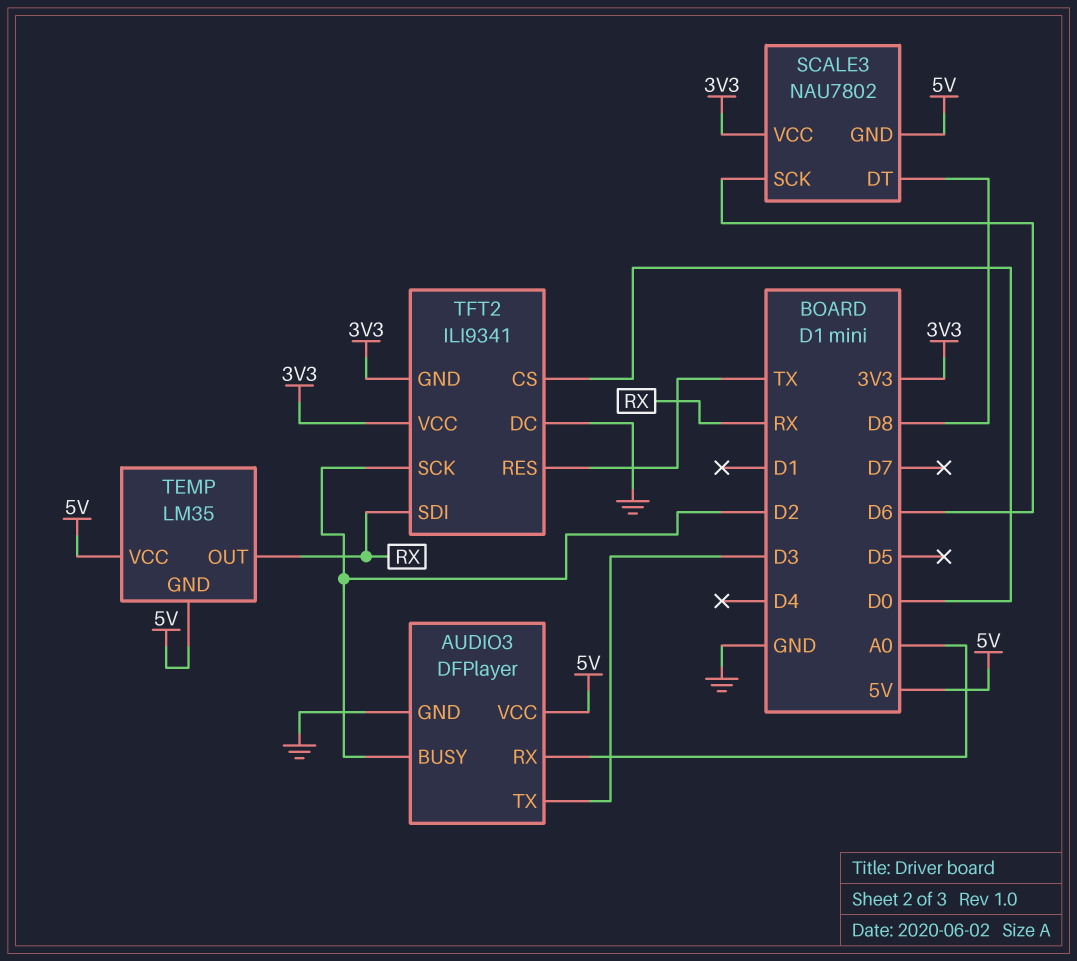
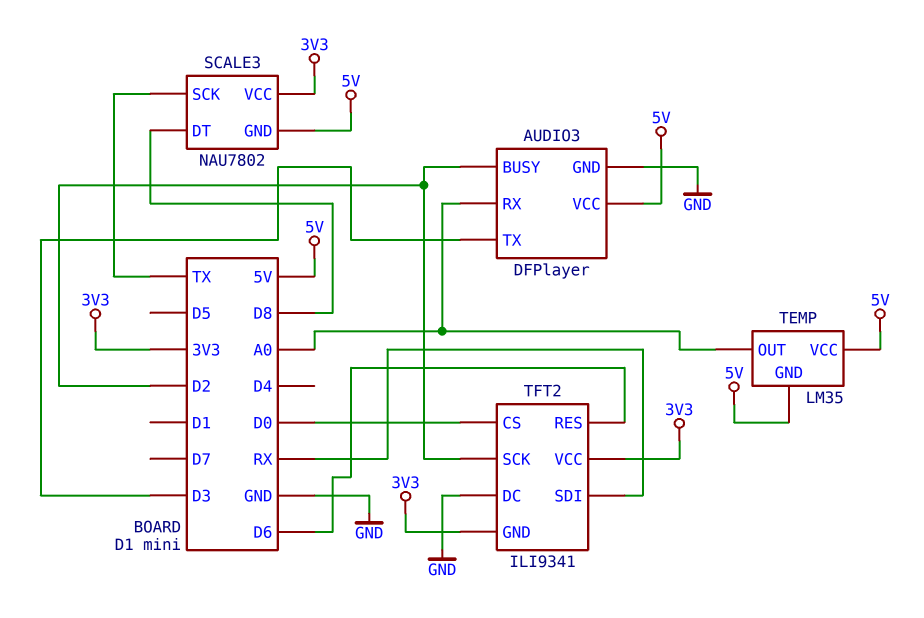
SCALE3 pin SCK: D6 -> TX
TEMP pin OUT: RX -> A0
TFT2 pin RES: TX -> D6

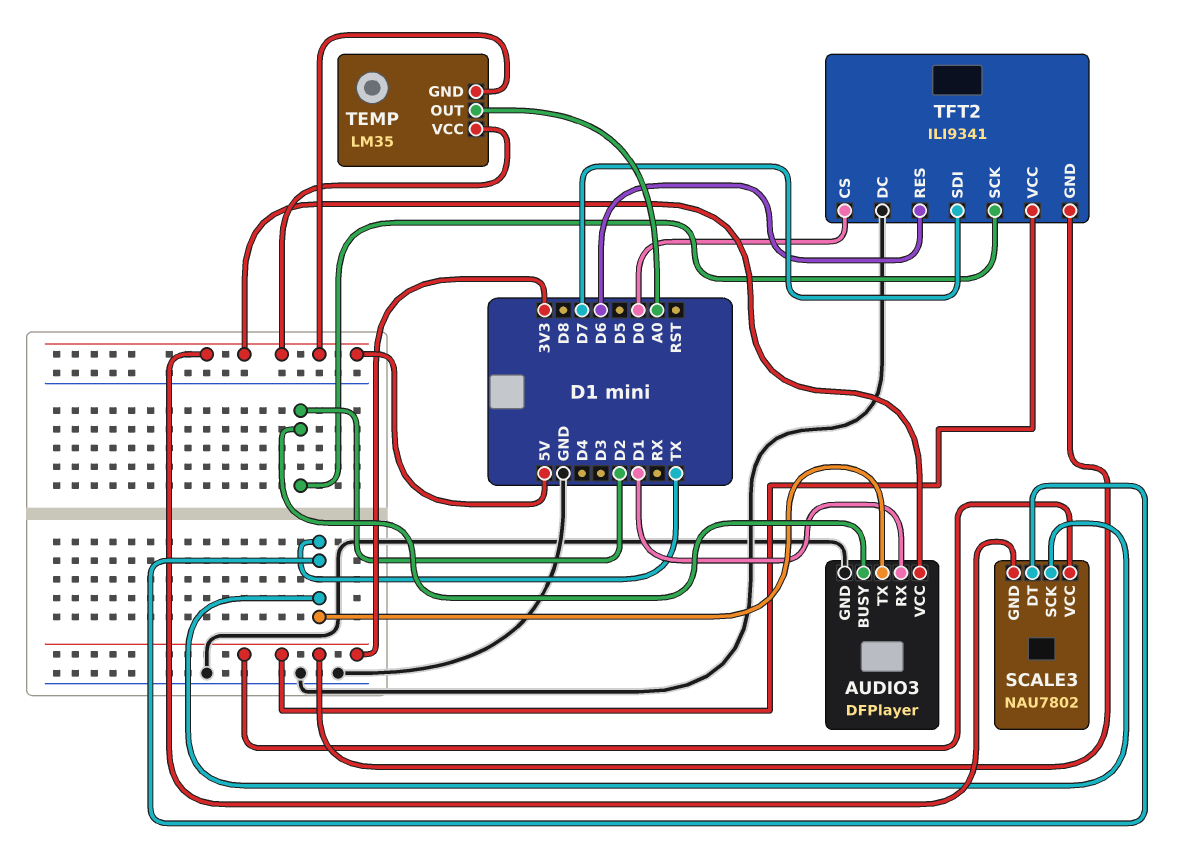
AUDIO3 pin RX: A0 -> D1
AUDIO3 pin TX: D3 -> TX
SCALE3 pin DT: D8 -> TX
TFT2 pin SDI: RX -> D7

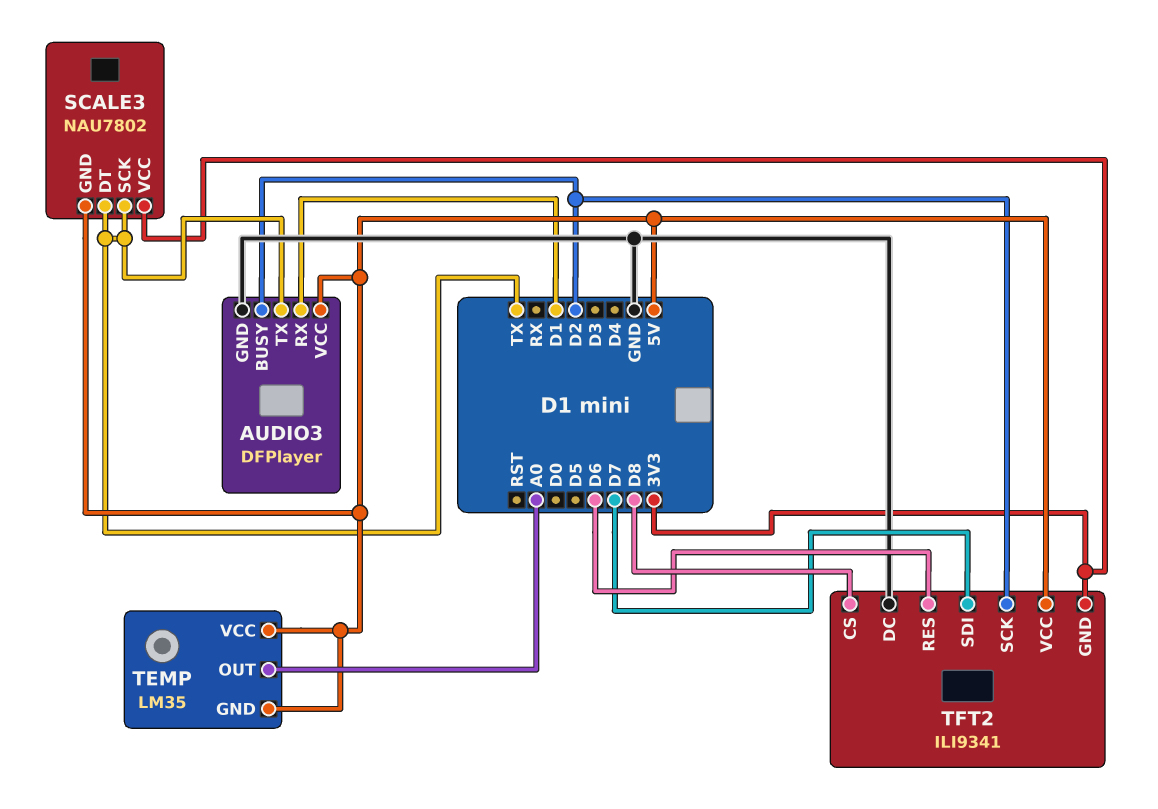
TFT2 pin CS: D0 -> D8
TFT2 pin VCC: 3V3 -> 5V

